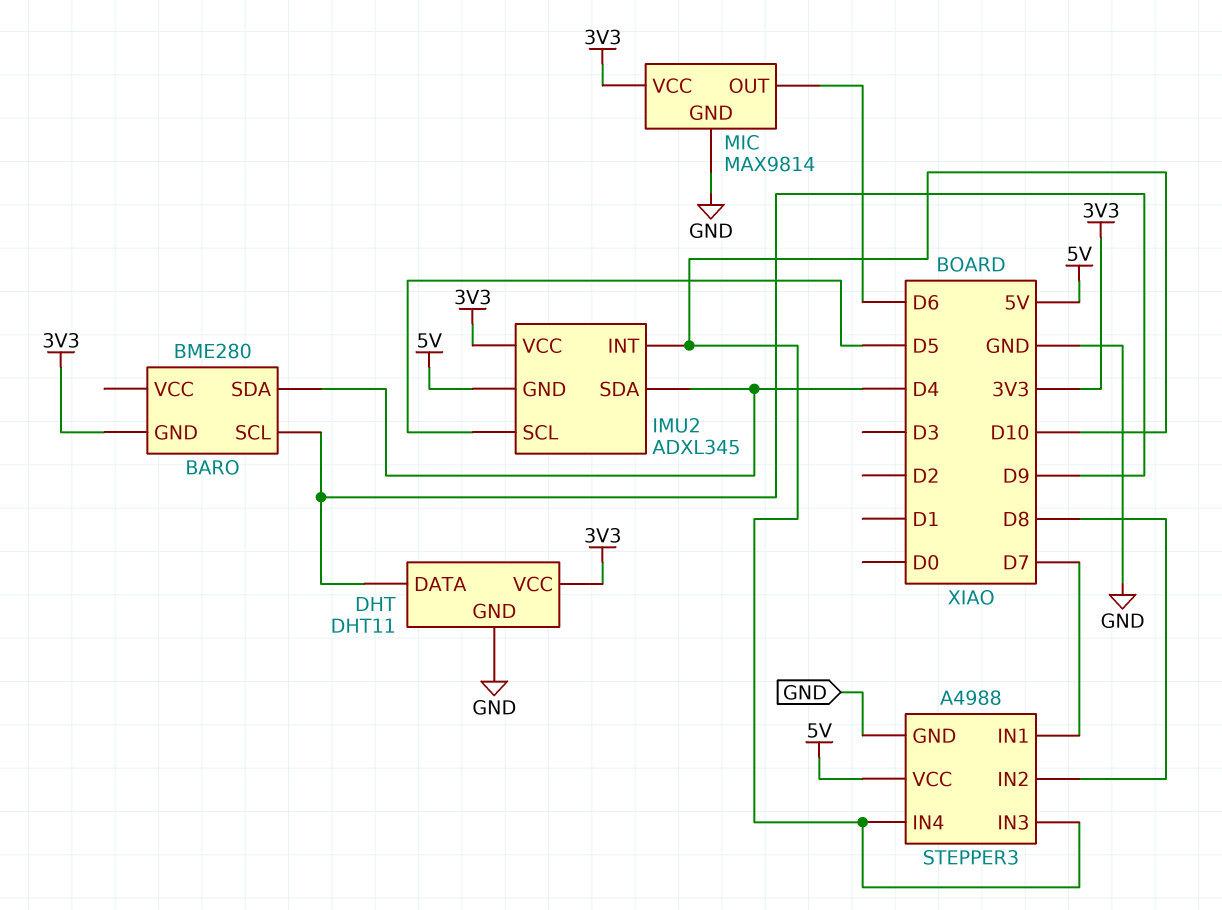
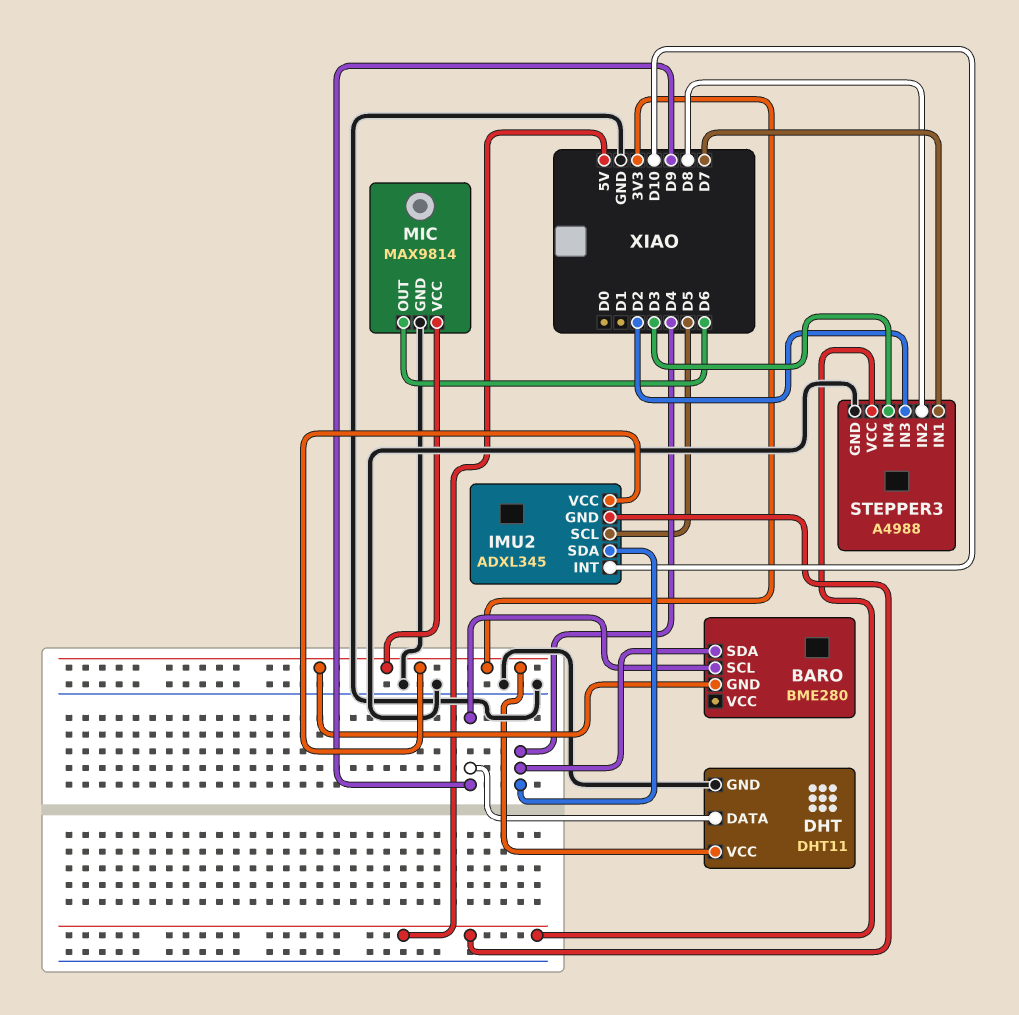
STEPPER3 pin IN3: D10 -> D2
STEPPER3 pin IN4: D10 -> D3

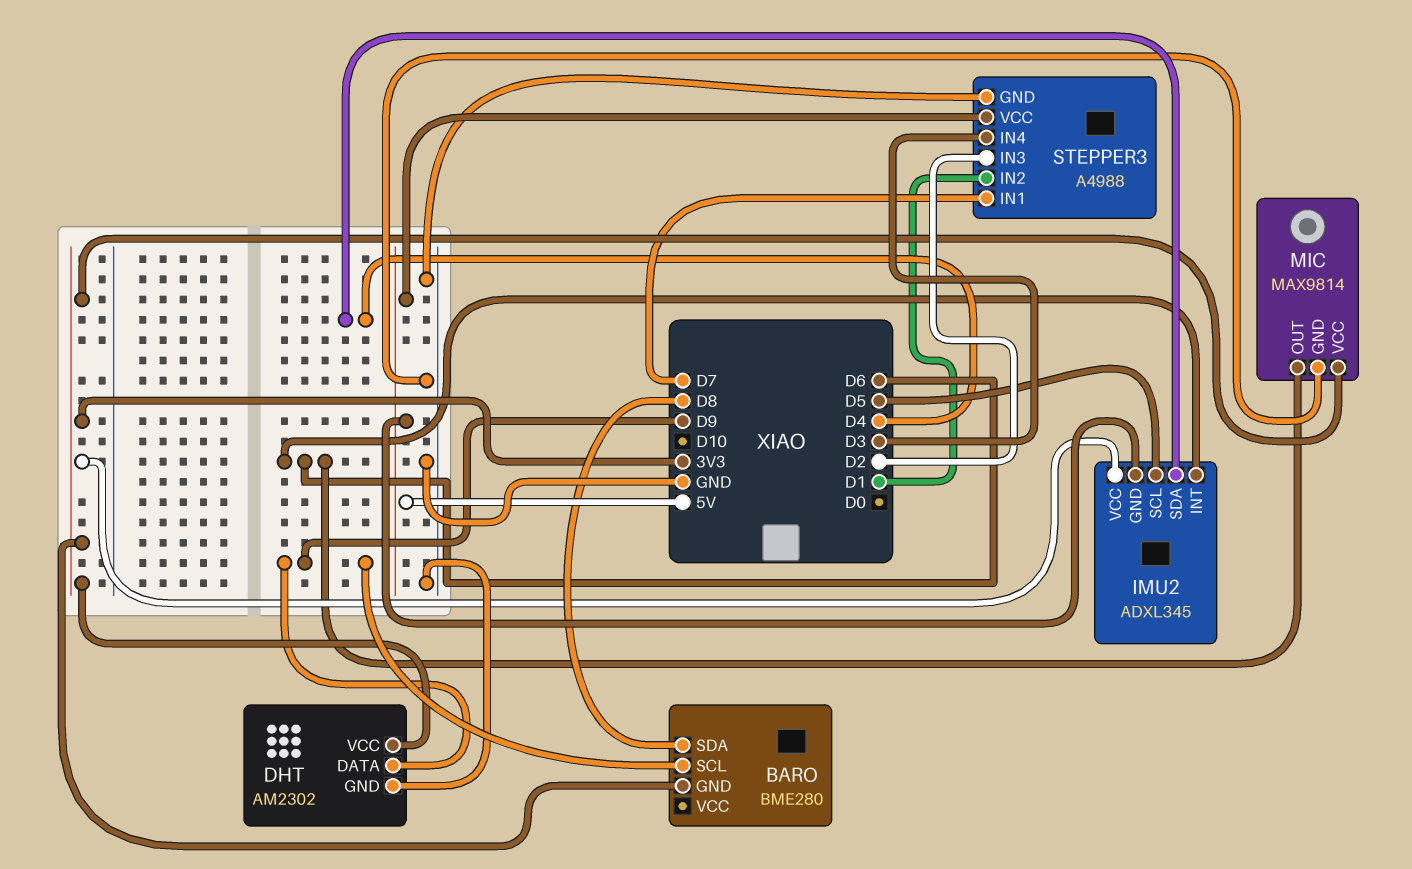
BARO pin SDA: D4 -> D8
DHT: DHT11 -> AM2302
IMU2 pin INT: D10 -> D6
STEPPER3 pin IN2: D8 -> D1

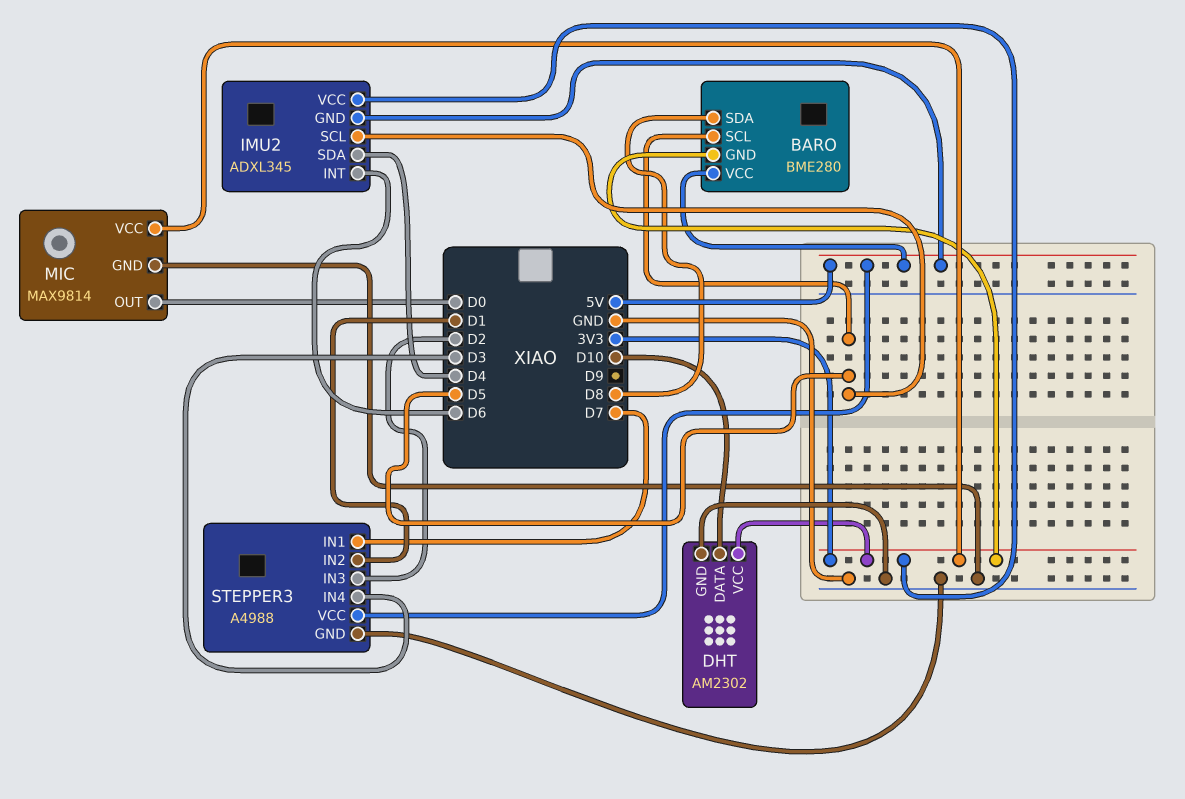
BARO pin SCL: D9 -> D5
BARO pin VCC: none -> 5V
DHT pin DATA: D9 -> D10
MIC pin OUT: D6 -> D0

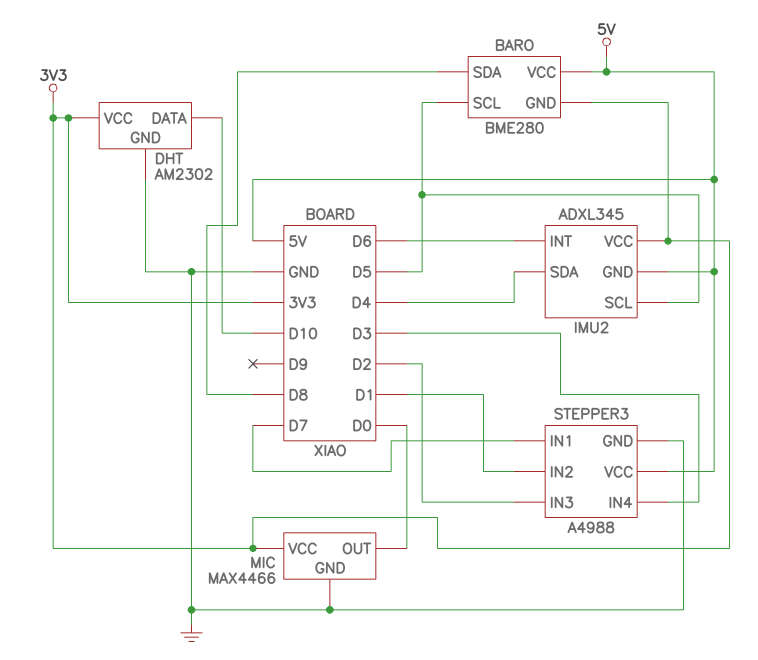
MIC: MAX9814 -> MAX4466

